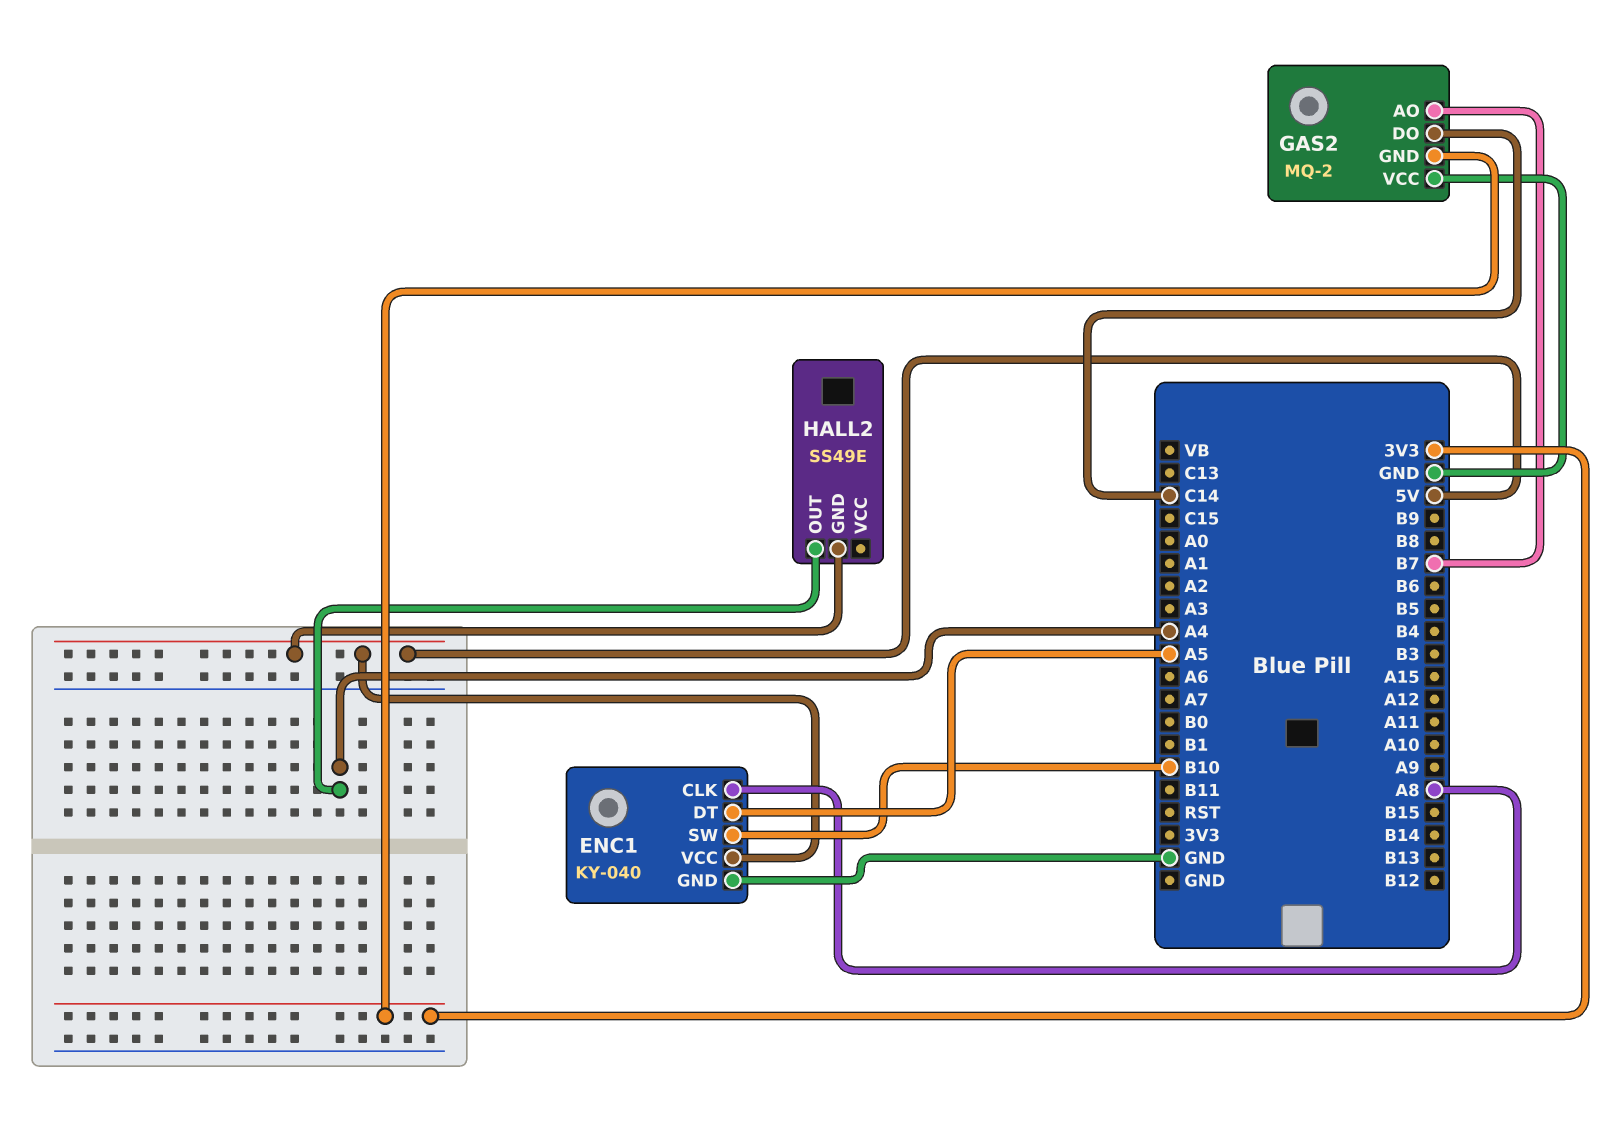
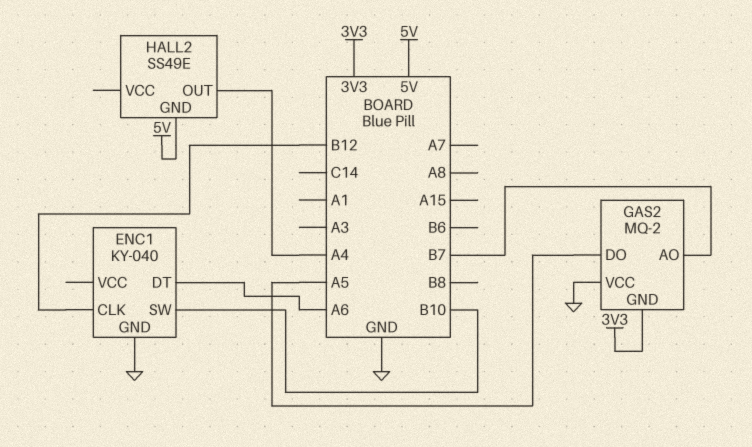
ENC1 pin CLK: A8 -> B12
ENC1 pin DT: A5 -> A6
ENC1 pin VCC: 5V -> none
GAS2 pin DO: C14 -> A5

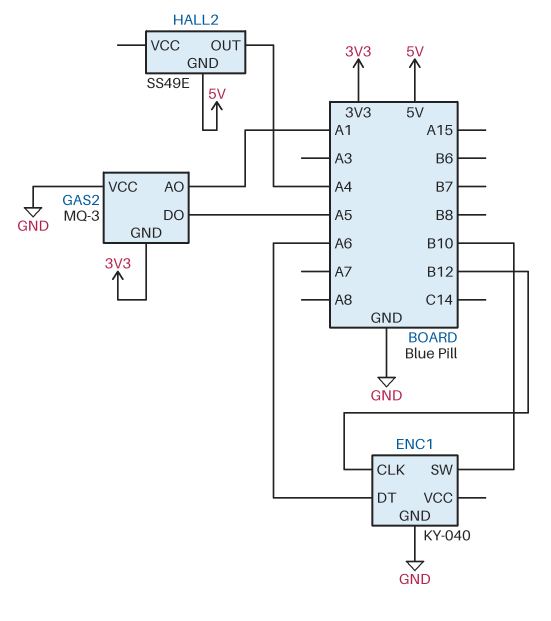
GAS2: MQ-2 -> MQ-3
GAS2 pin AO: B7 -> A1

